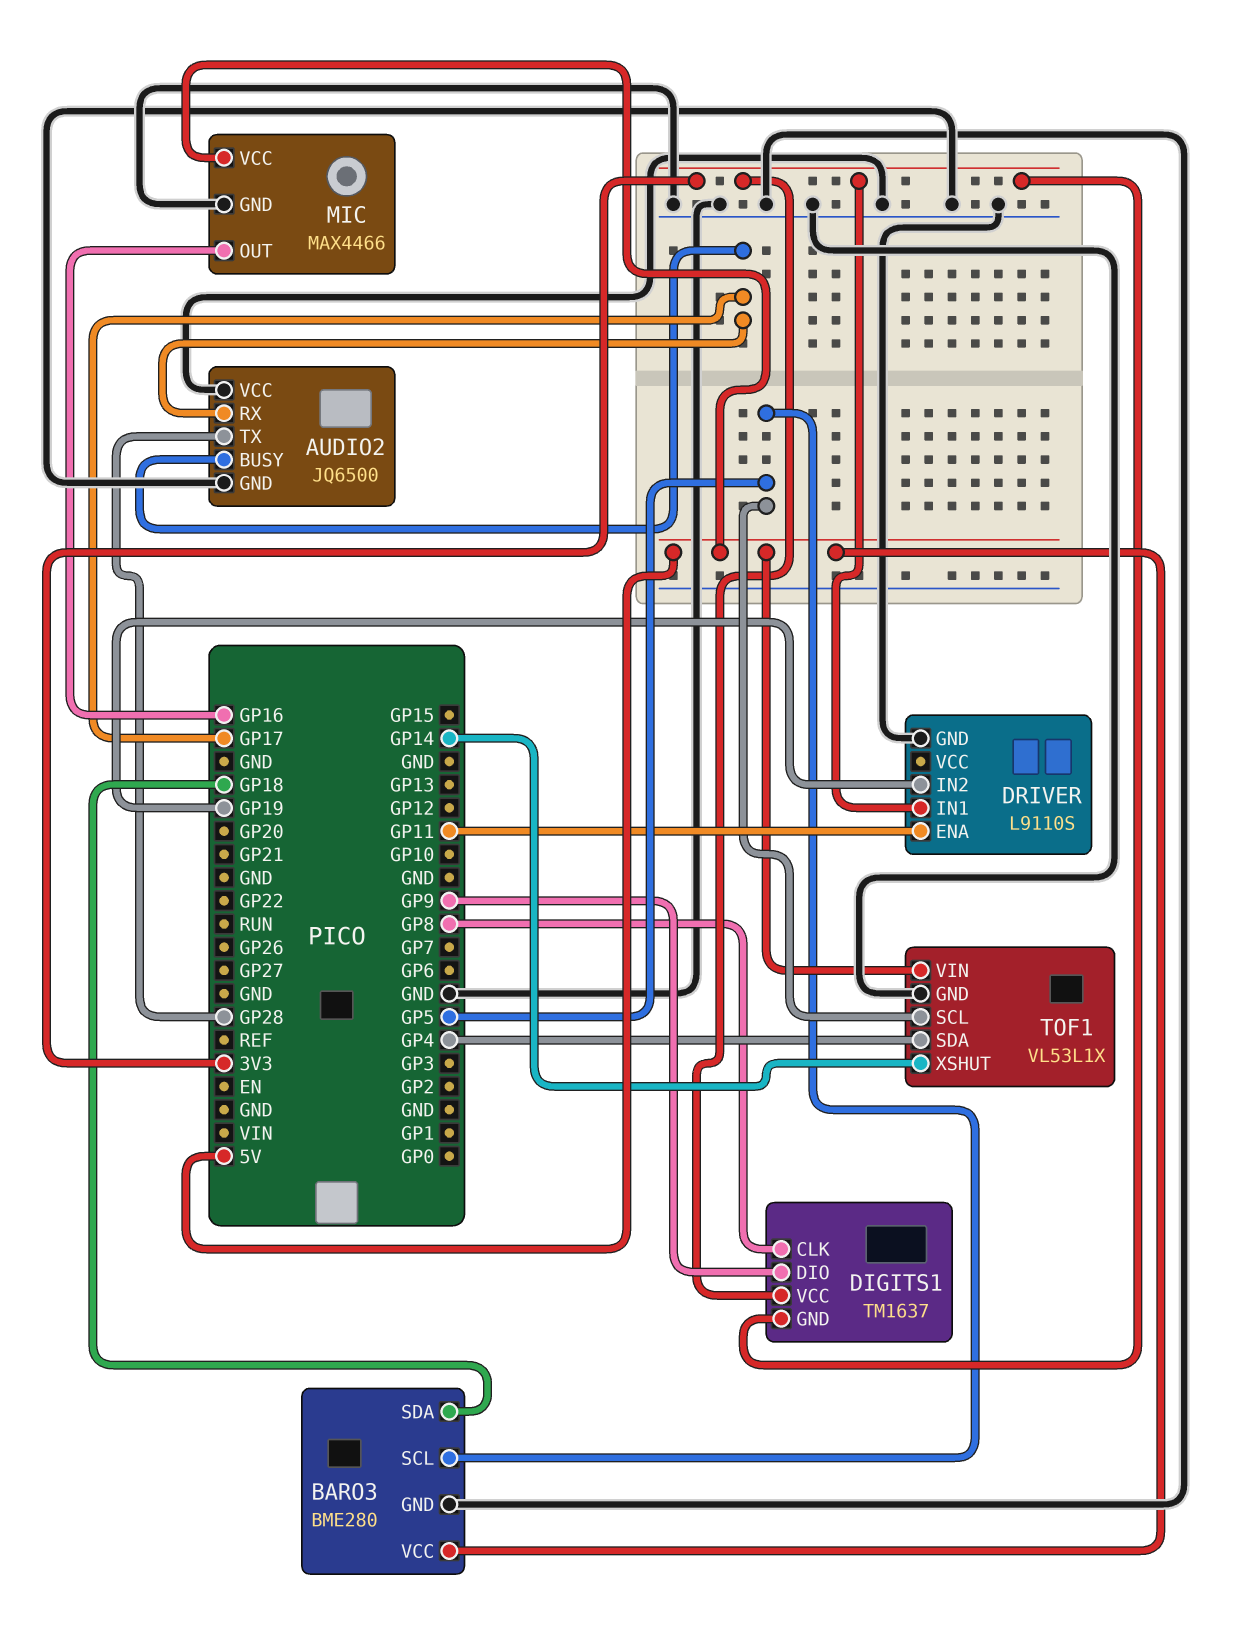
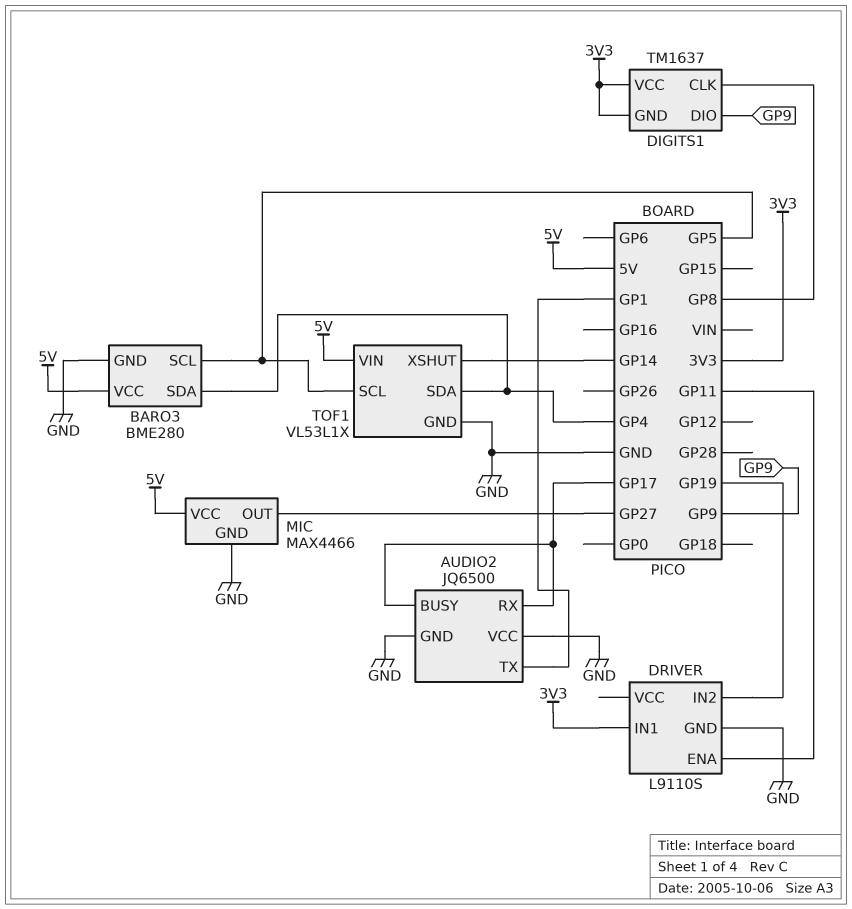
AUDIO2 pin TX: GP28 -> GP1
BARO3 pin SDA: GP18 -> GP4
MIC pin OUT: GP16 -> GP27

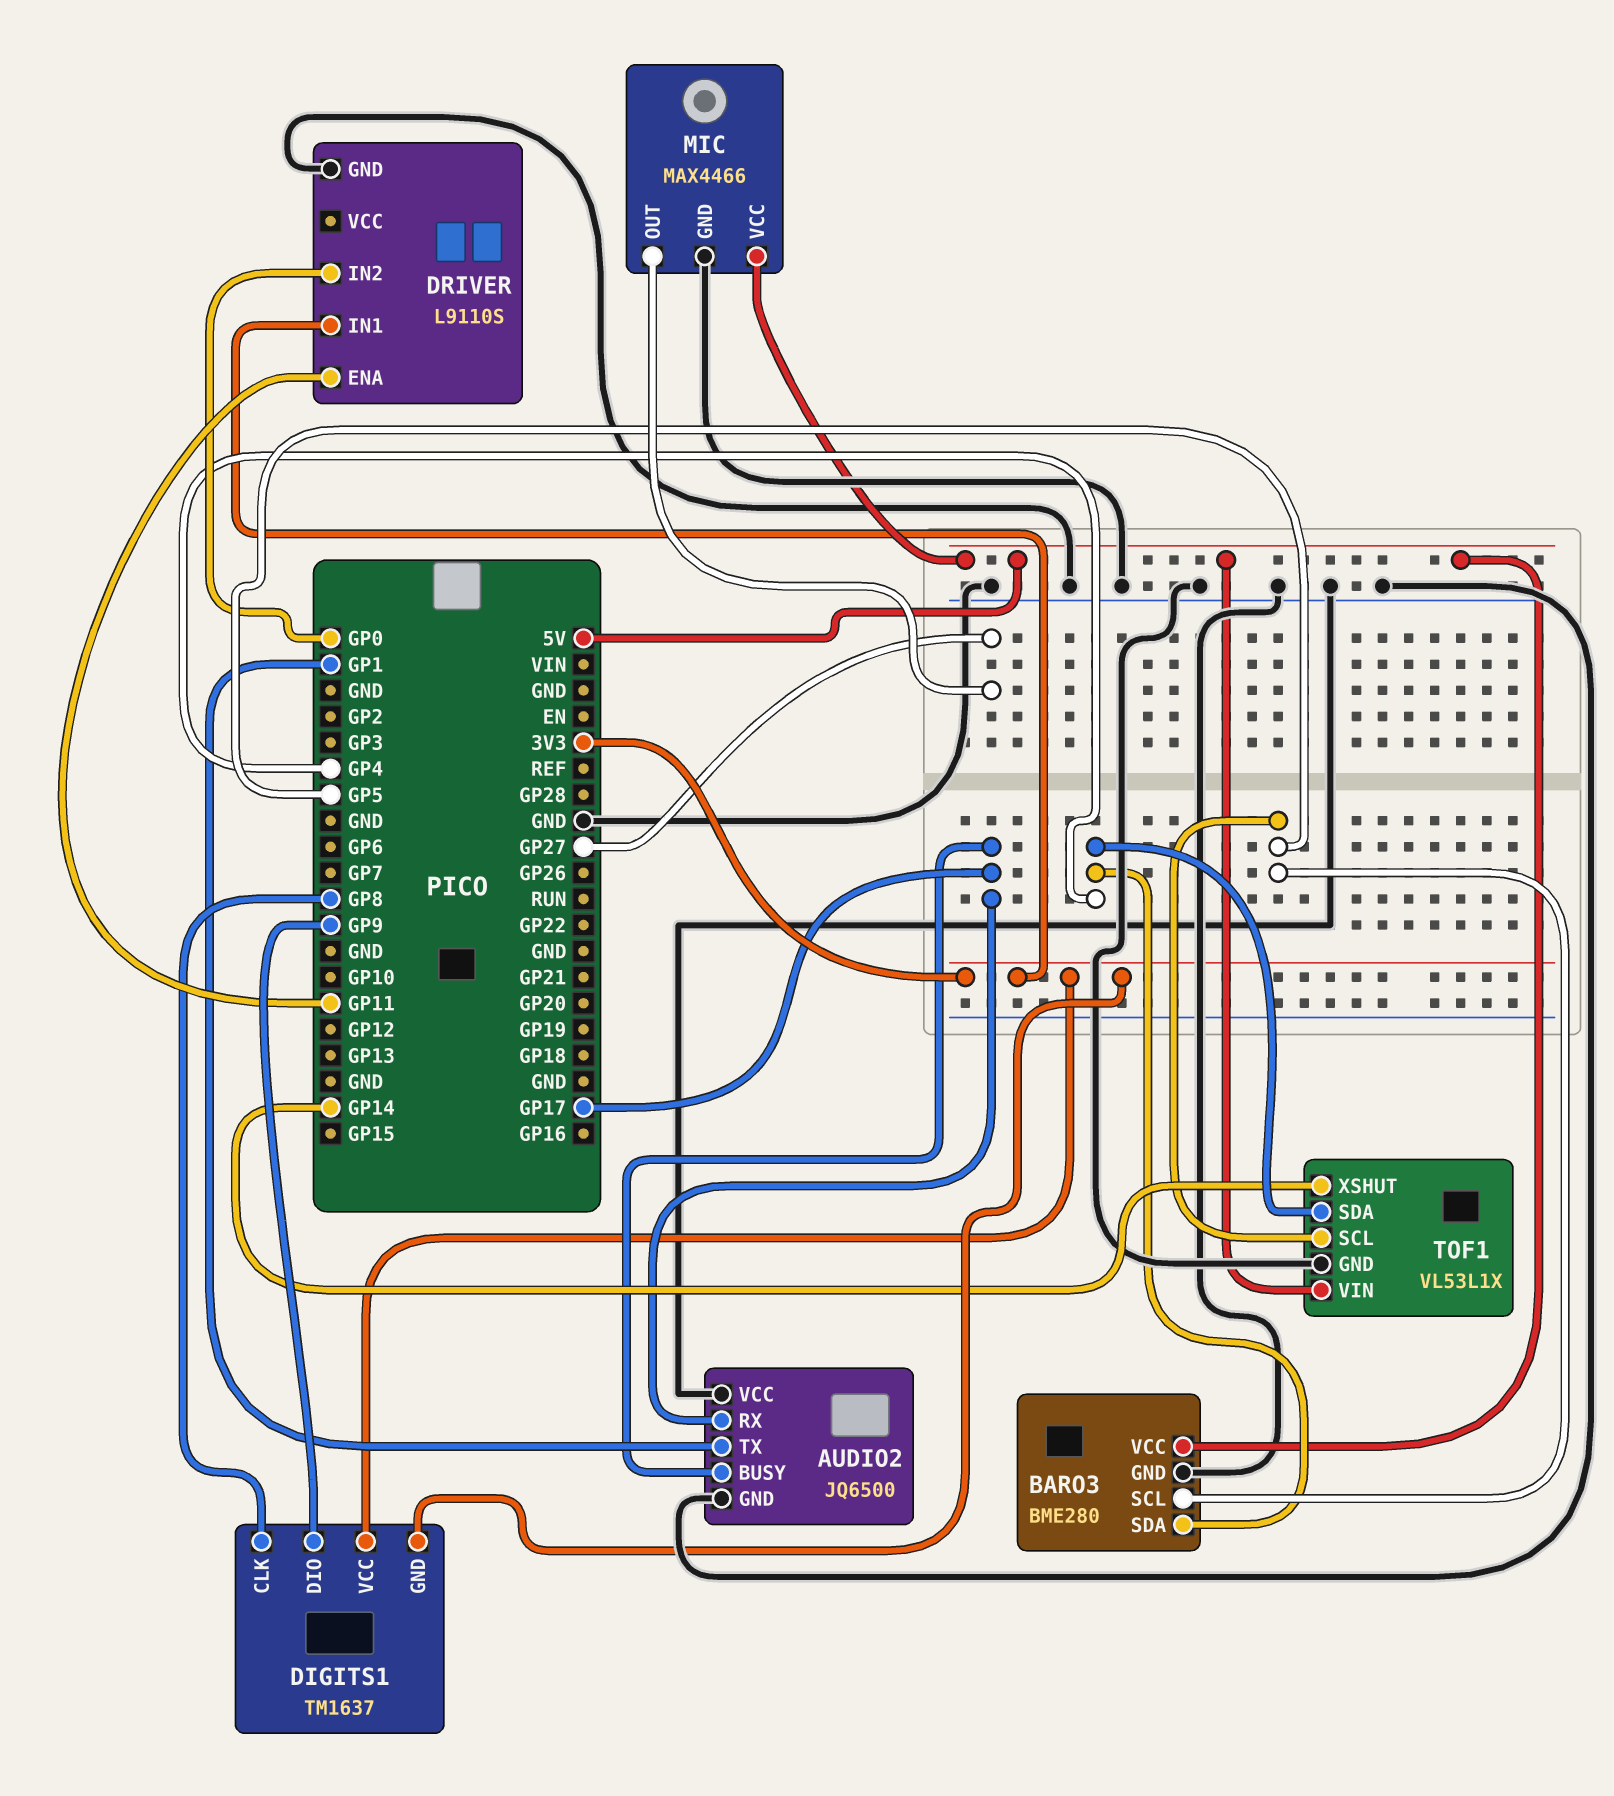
DRIVER pin IN2: GP19 -> GP0

